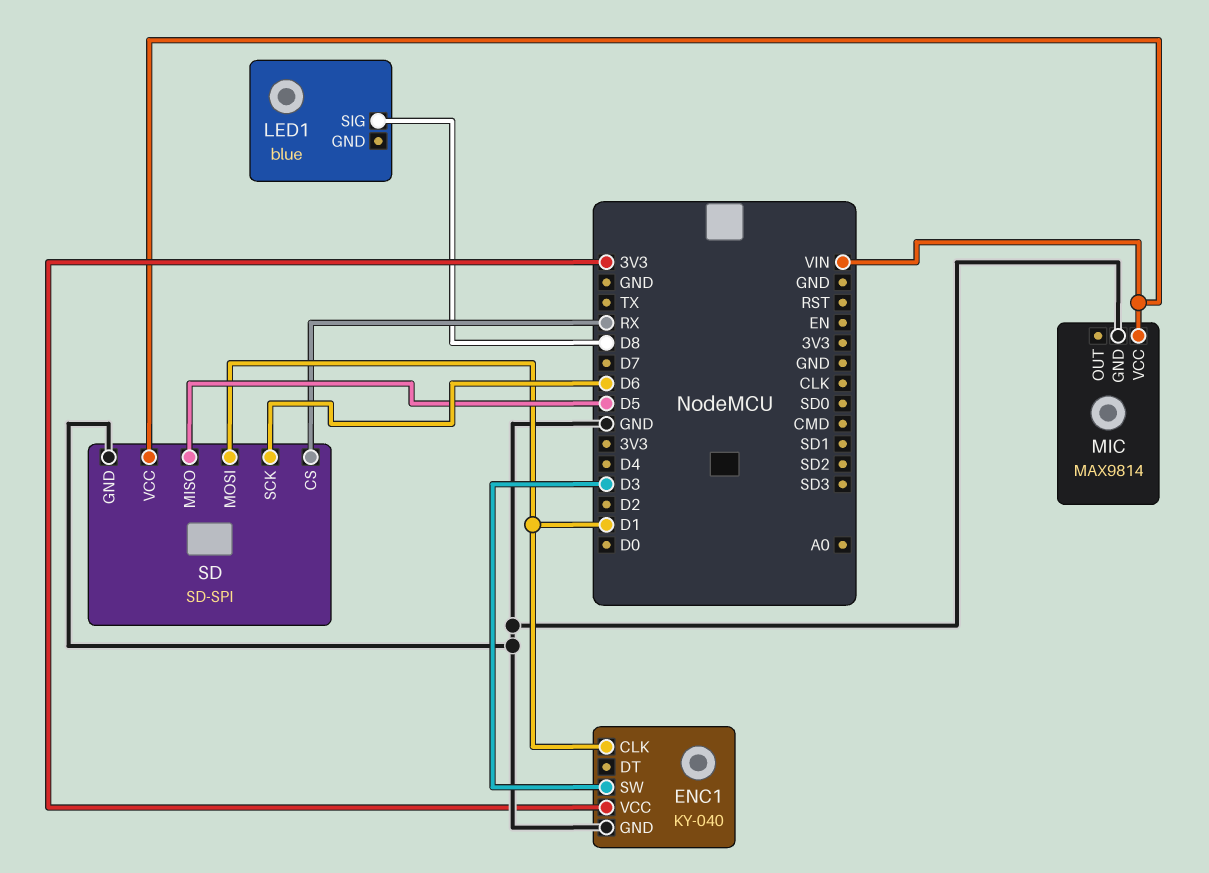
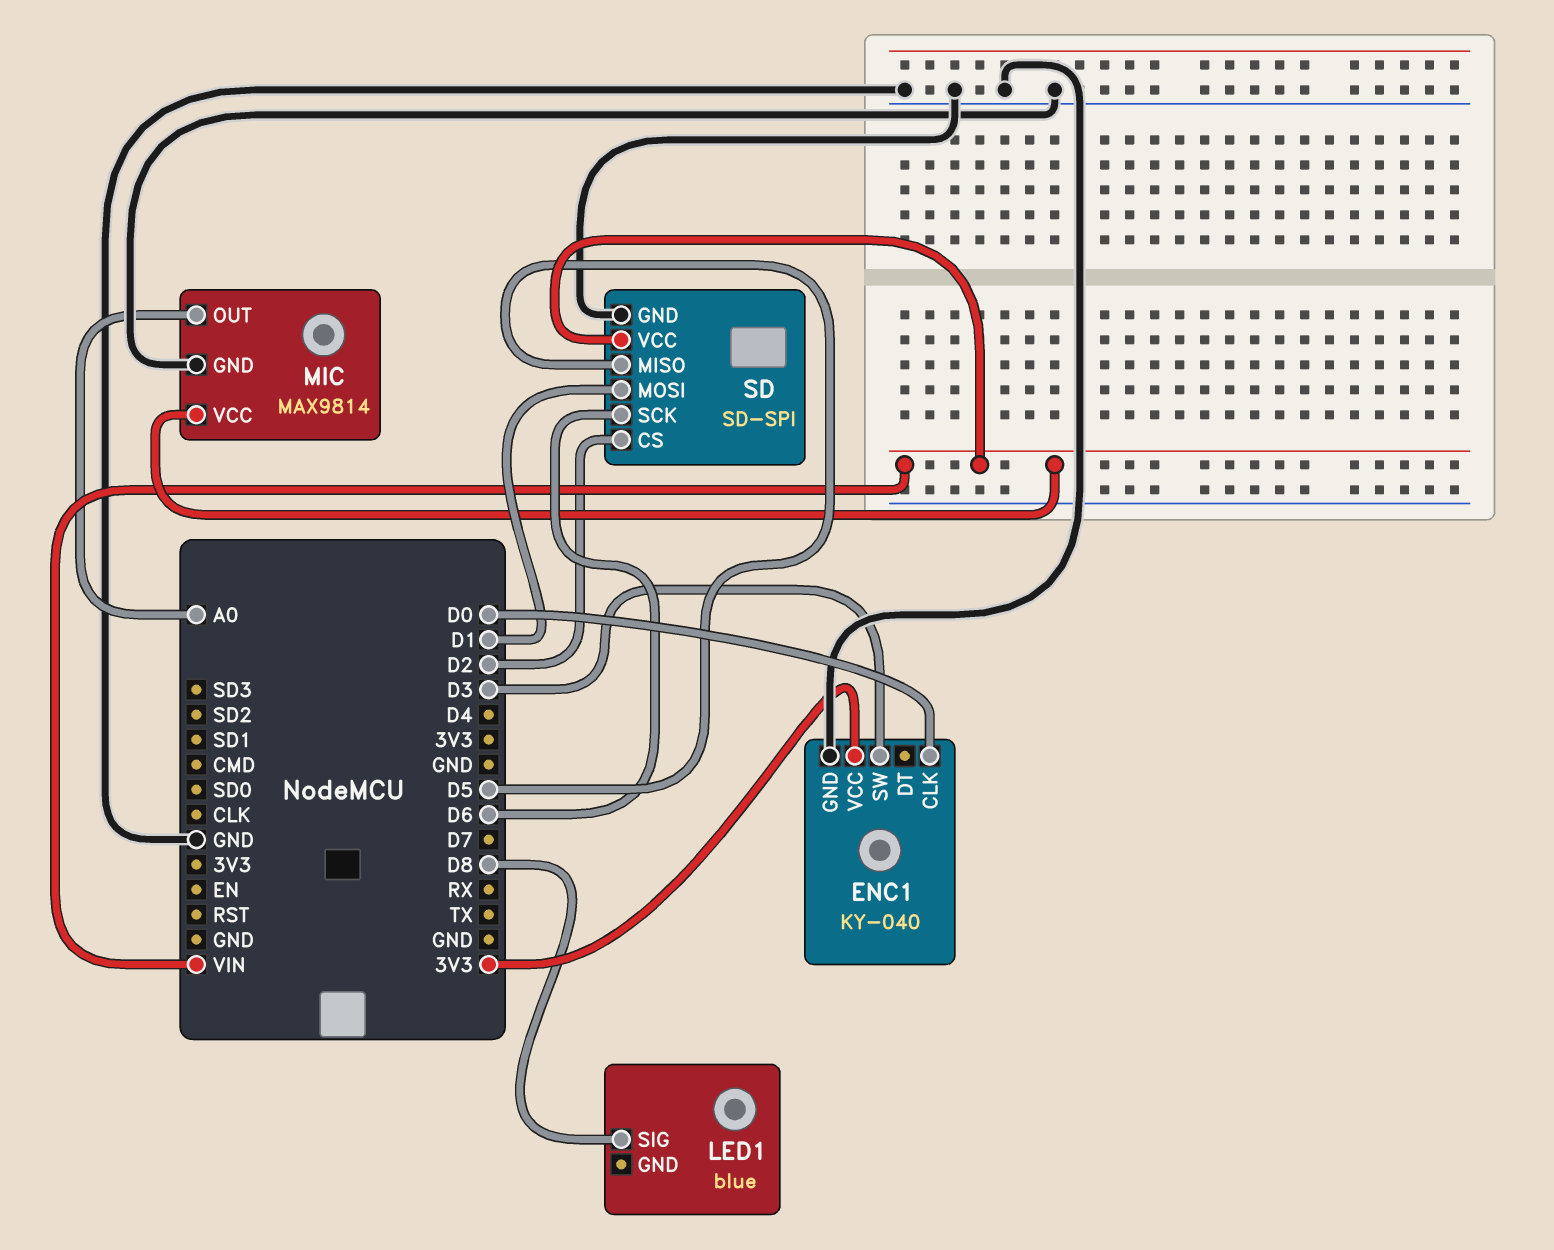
ENC1 pin CLK: D1 -> D0
MIC pin OUT: none -> A0
SD pin CS: RX -> D2

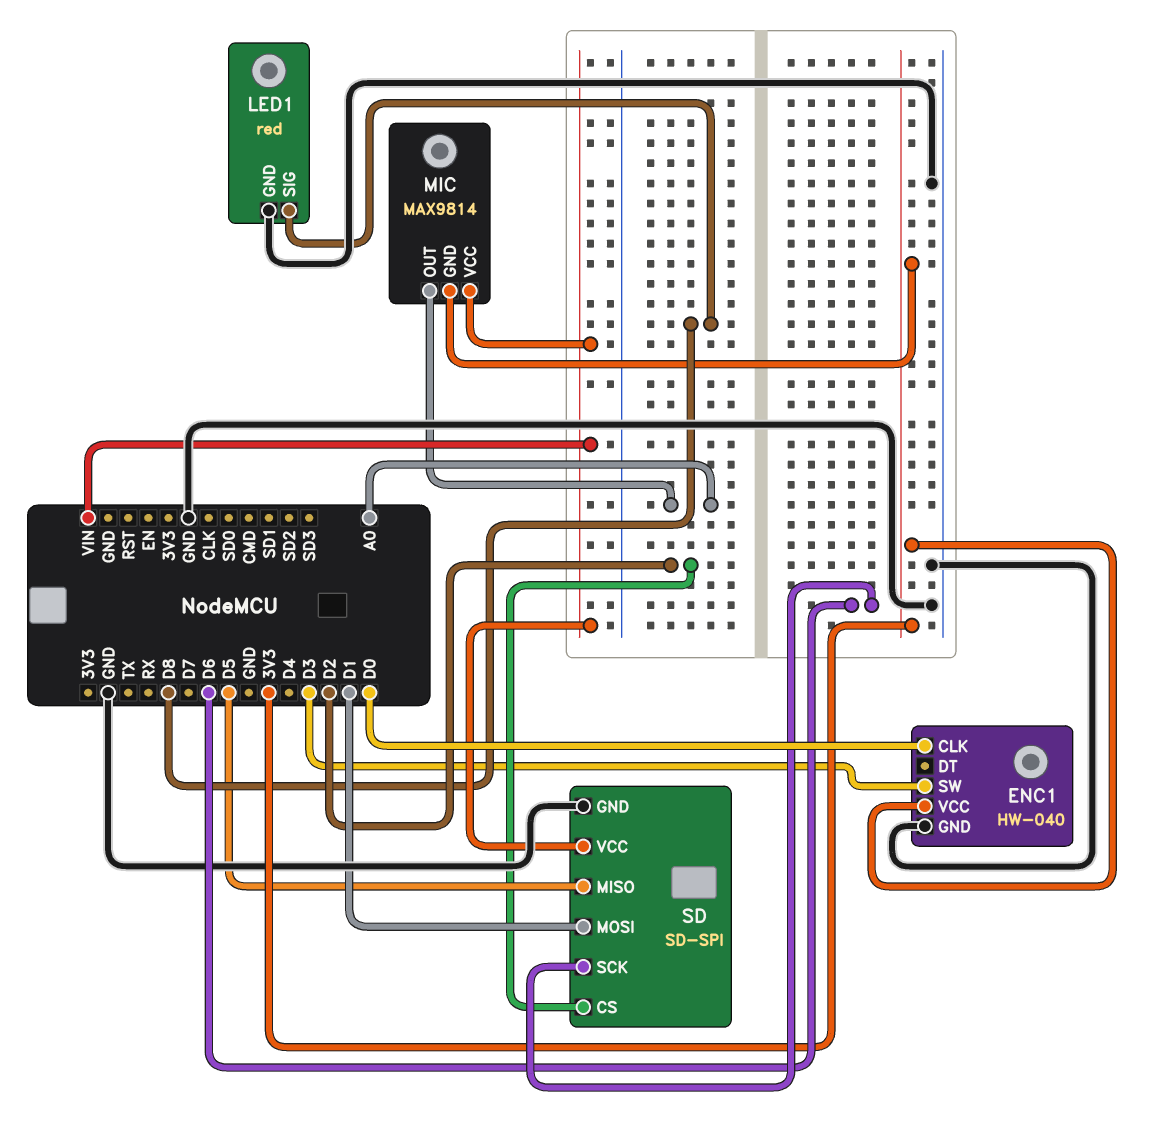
ENC1: KY-040 -> HW-040
LED1: blue -> red
LED1 pin GND: none -> GND
MIC pin GND: GND -> 3V3

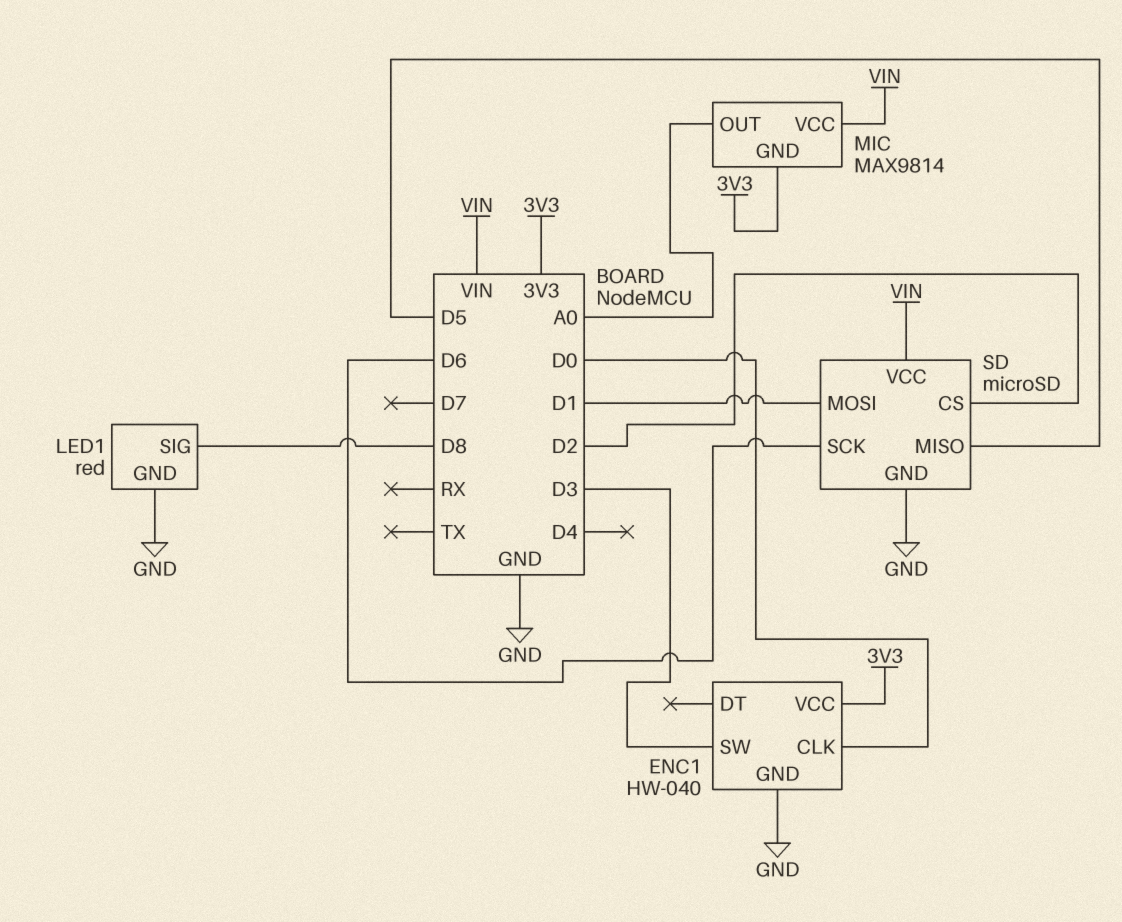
SD: SD-SPI -> microSD

